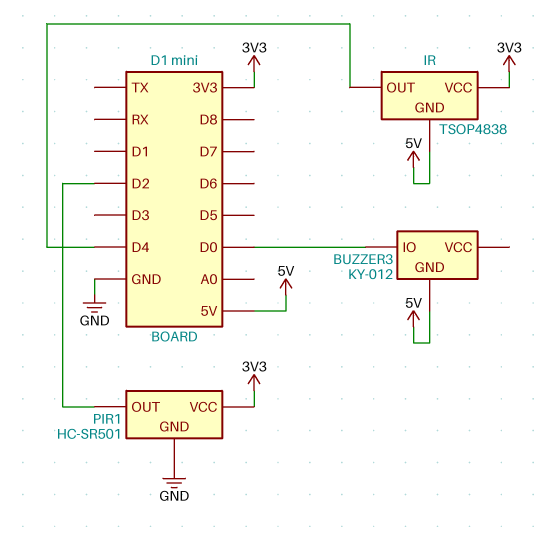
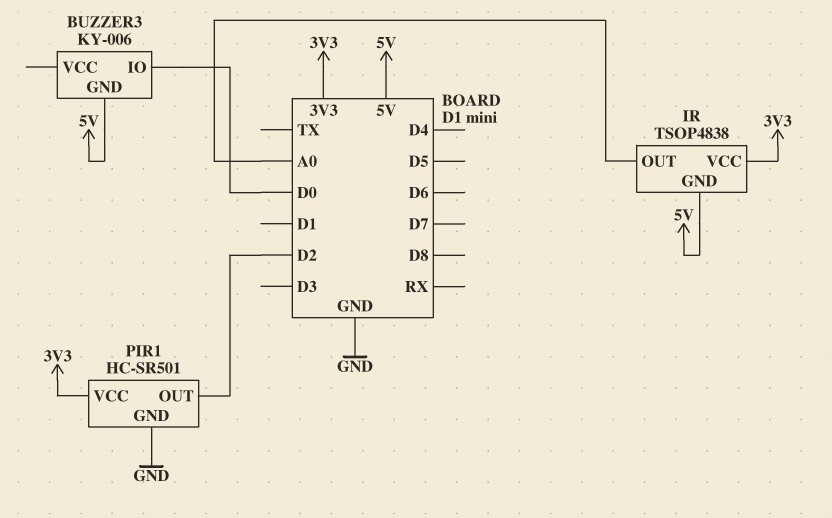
BUZZER3: KY-012 -> KY-006
IR pin OUT: D4 -> A0

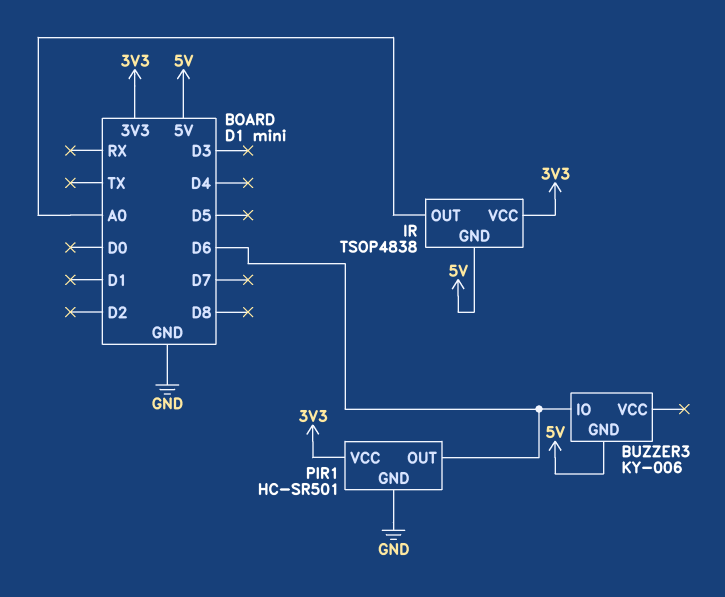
BUZZER3 pin IO: D0 -> D6
PIR1 pin OUT: D2 -> D6

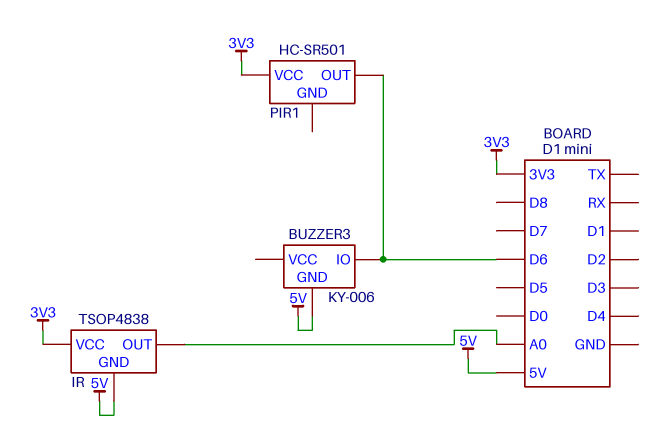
PIR1 pin GND: GND -> none

